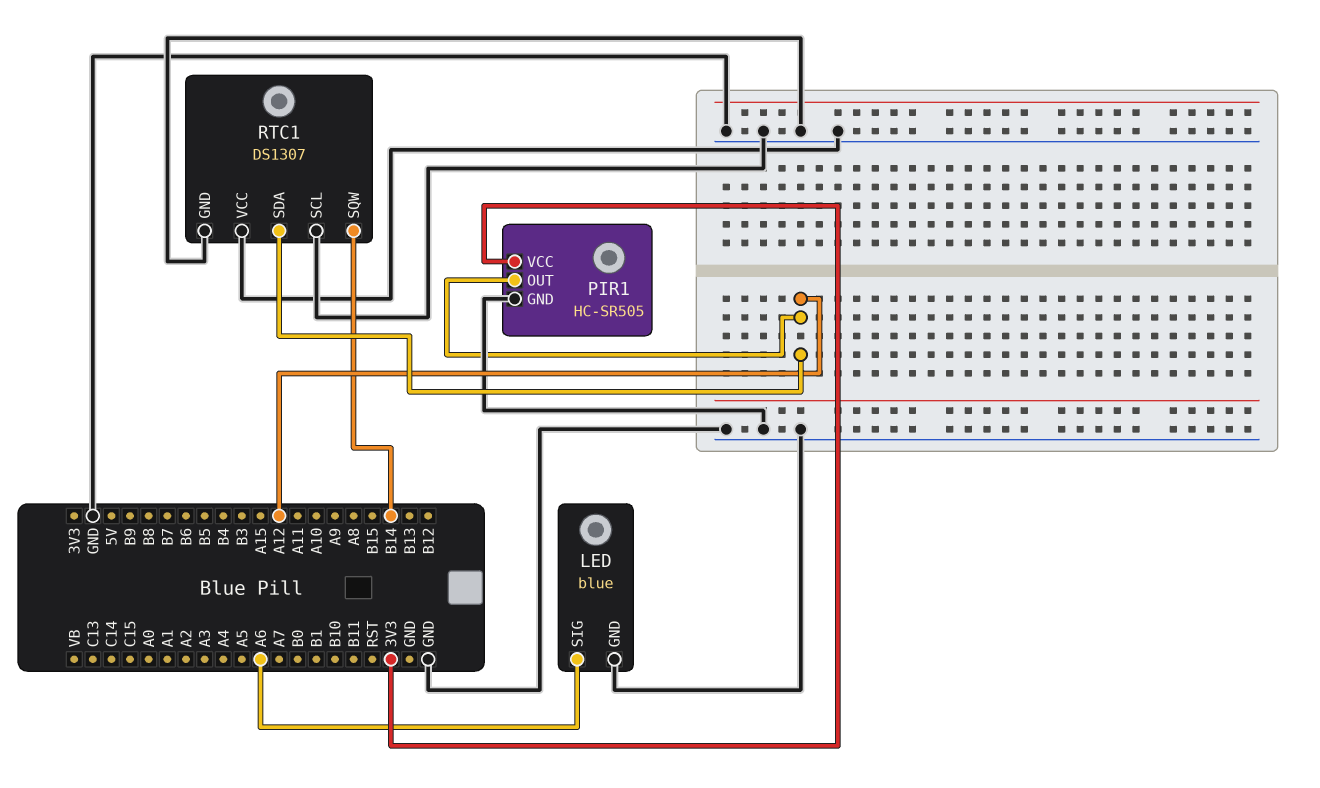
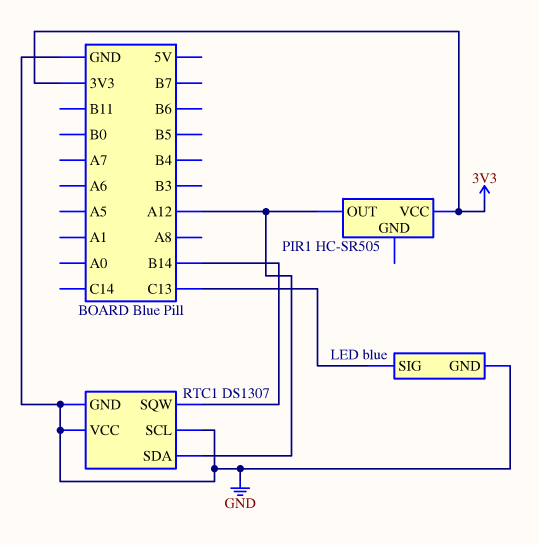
LED pin SIG: A6 -> C13
PIR1 pin GND: GND -> none

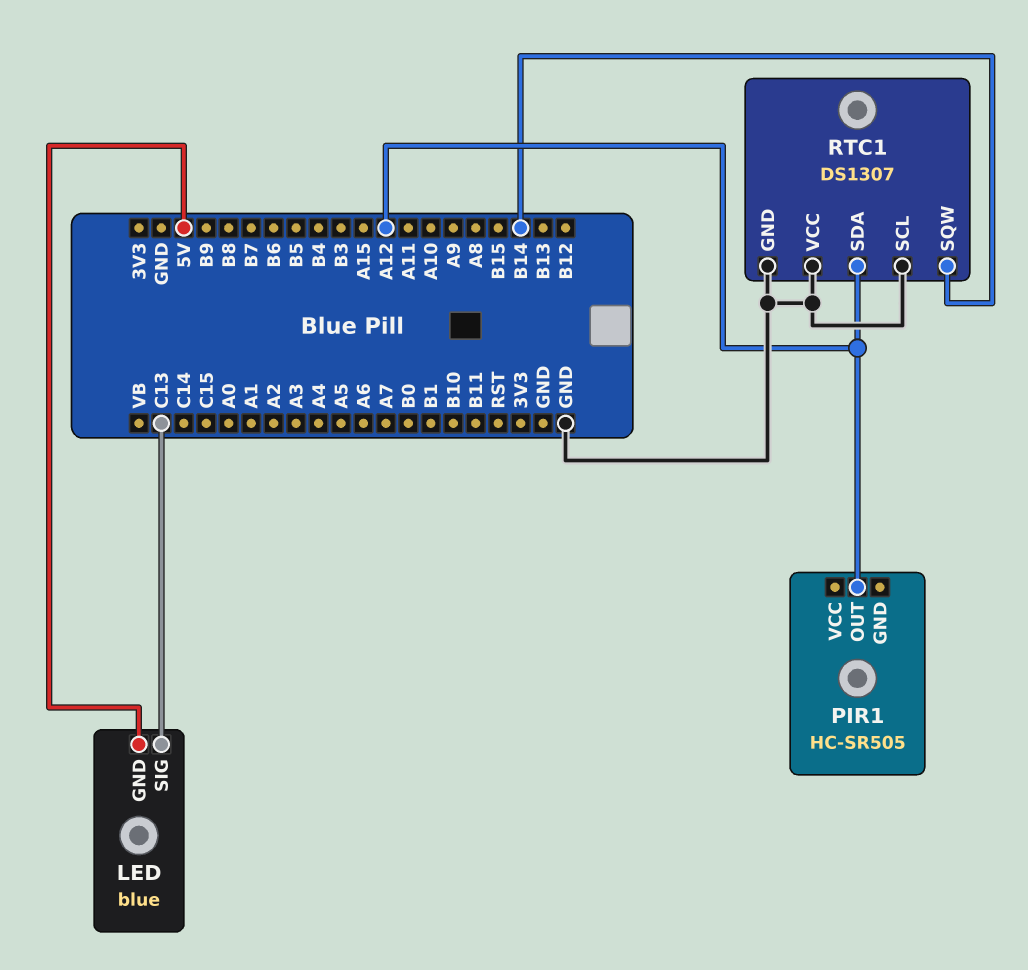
LED pin GND: GND -> 5V
PIR1 pin VCC: 3V3 -> none

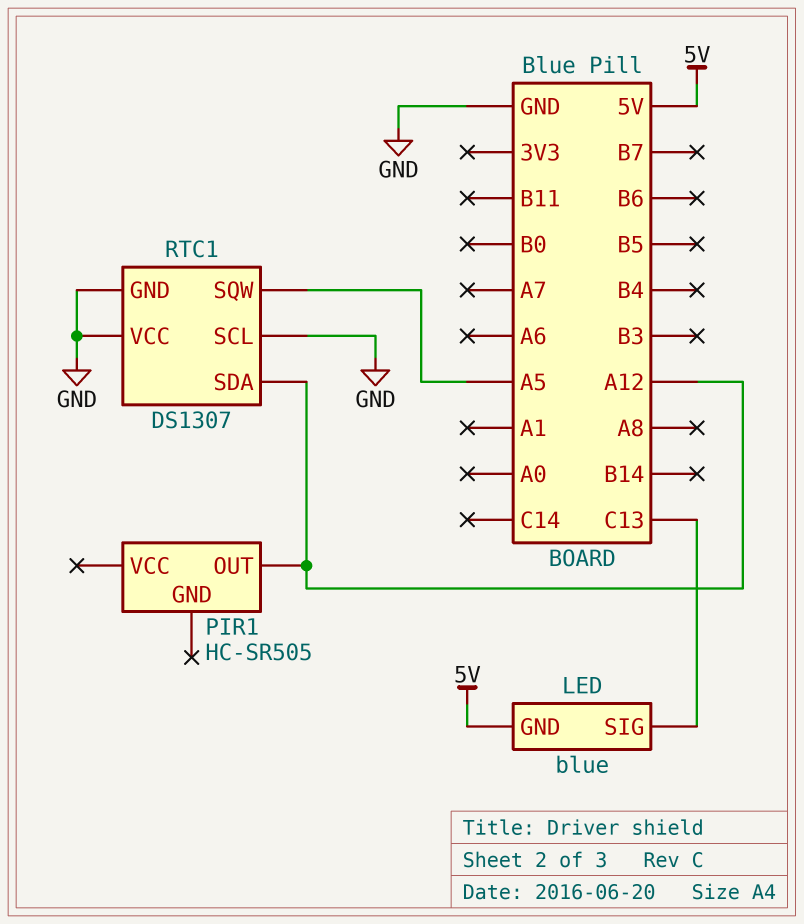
RTC1 pin SQW: B14 -> A5

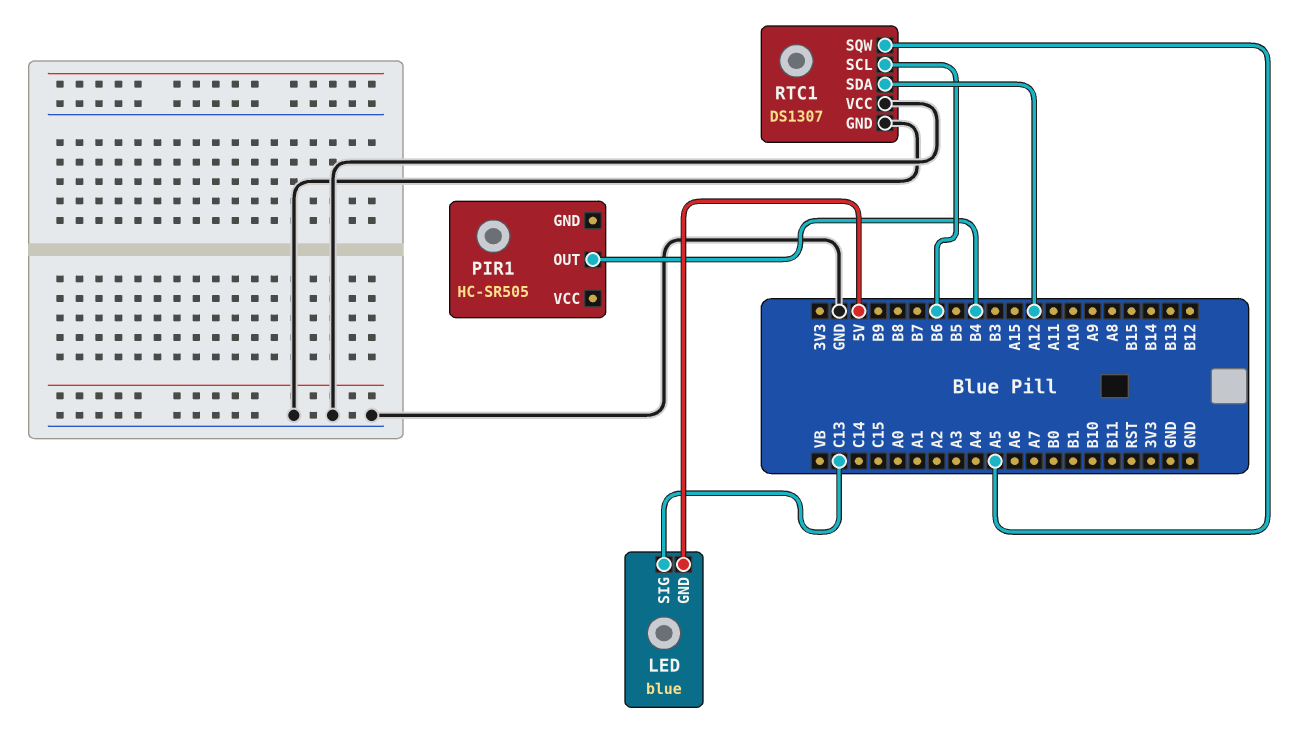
PIR1 pin OUT: A12 -> B4
RTC1 pin SCL: GND -> B6

